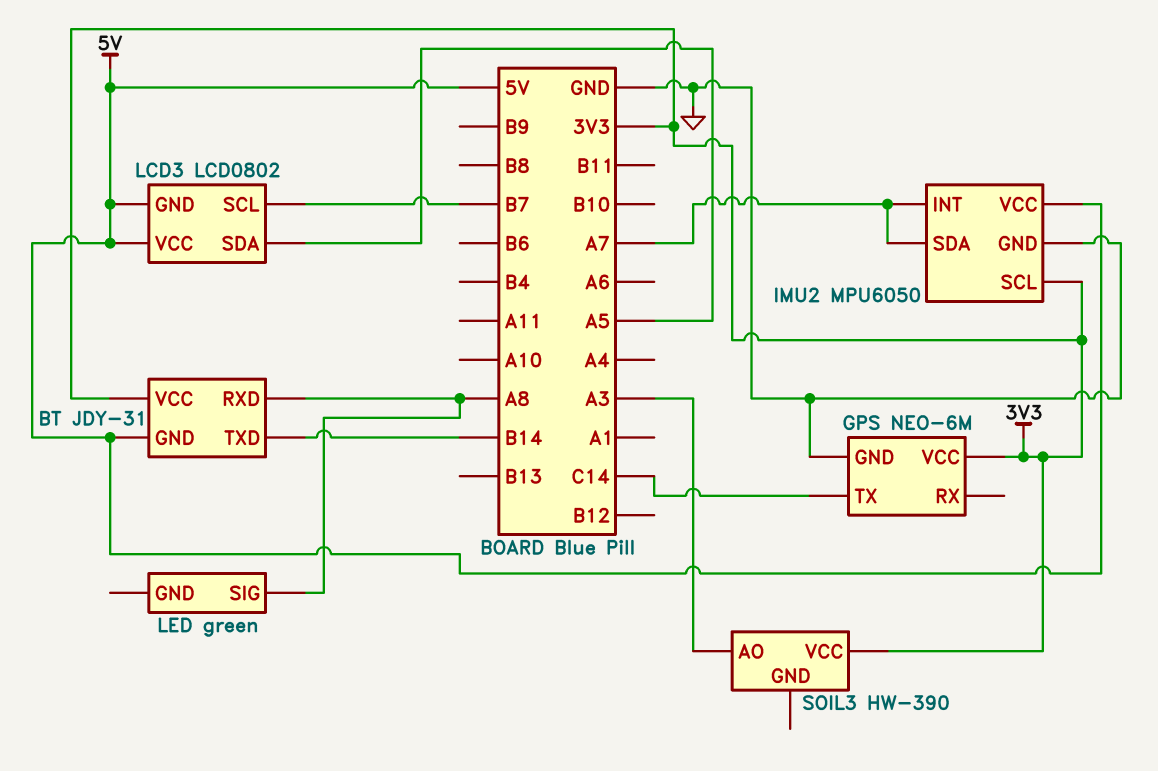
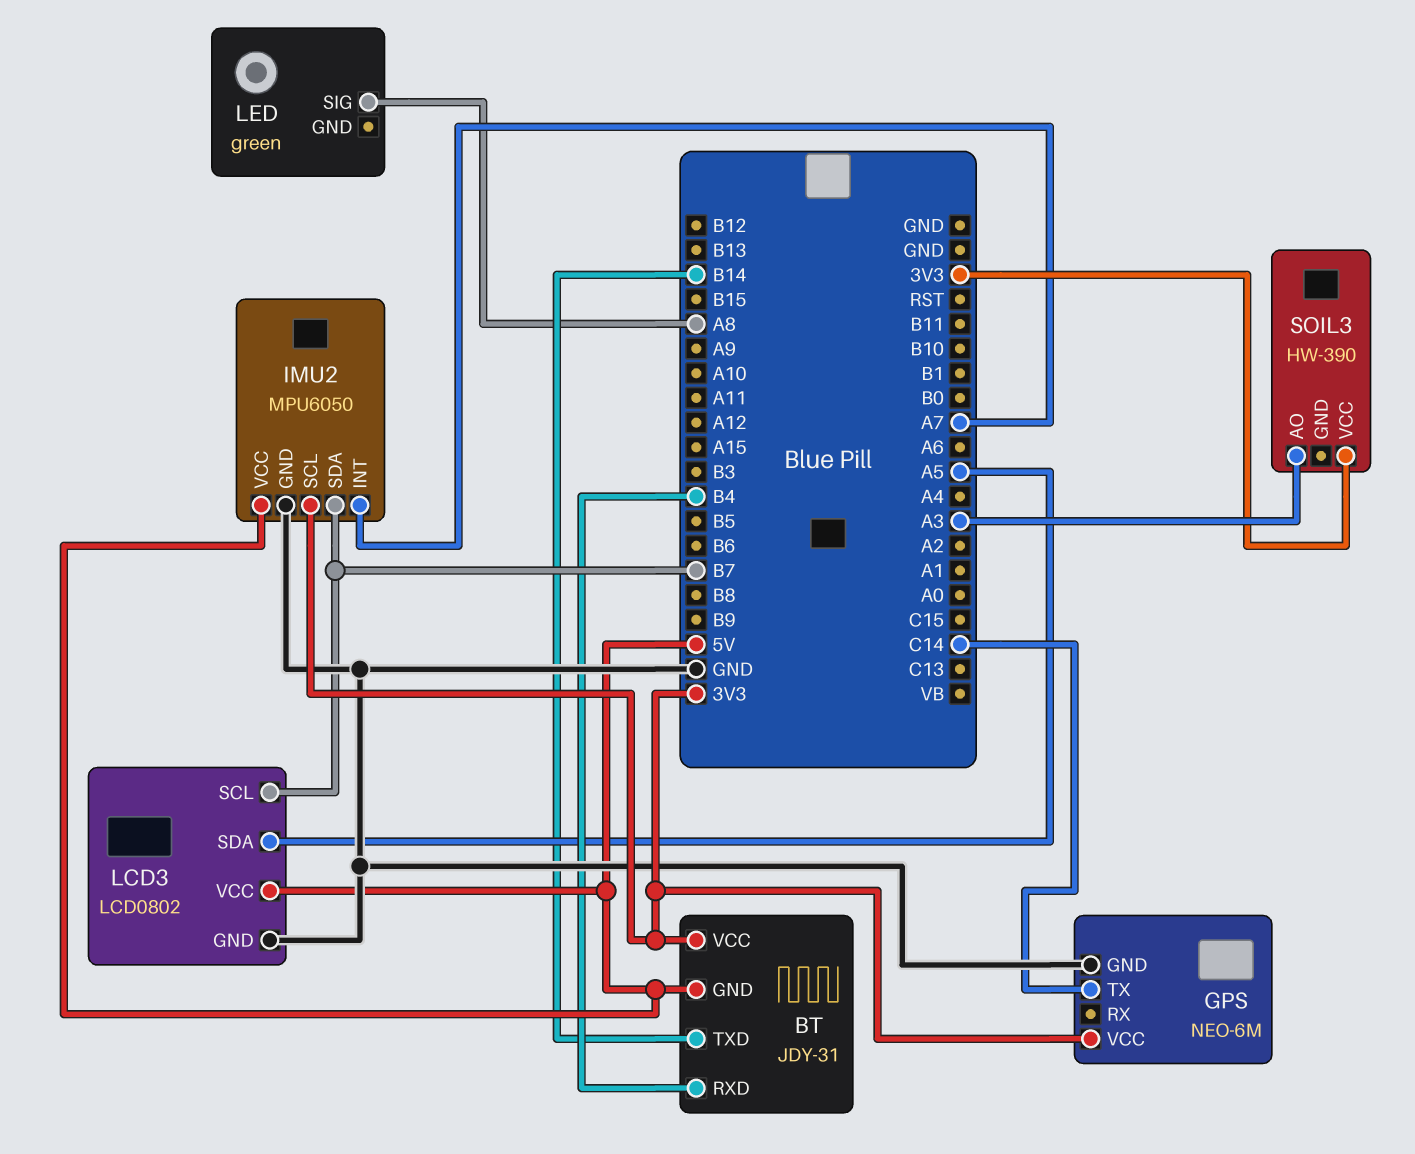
BT pin RXD: A8 -> B4
IMU2 pin SDA: A7 -> B7
LCD3 pin GND: 5V -> GND

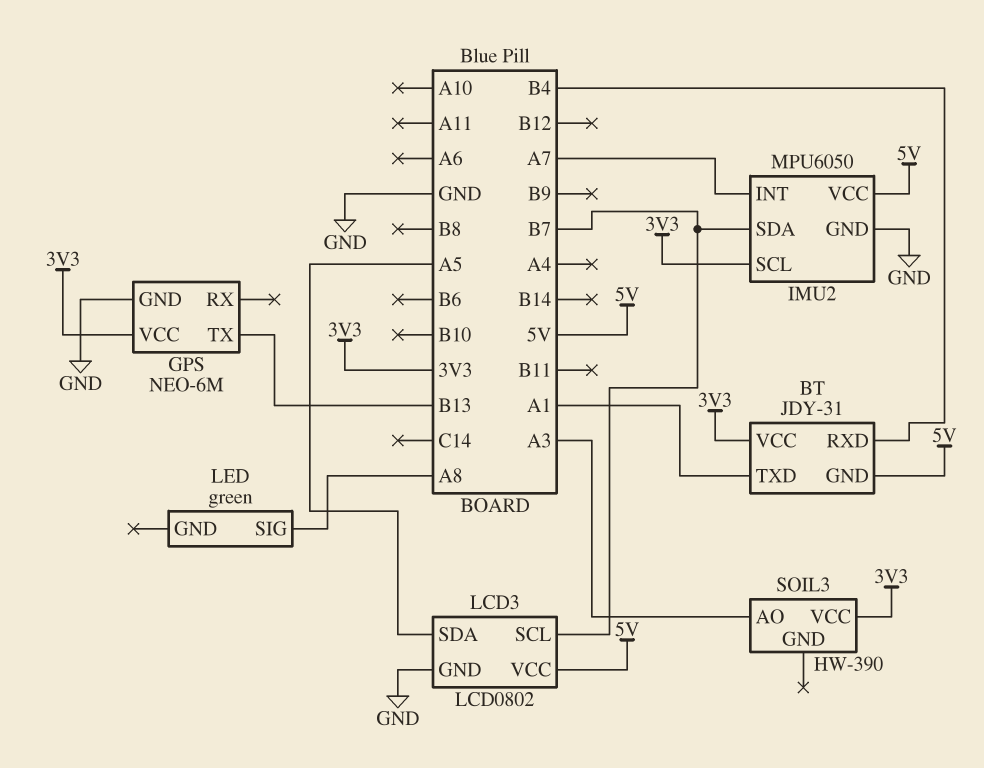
BT pin TXD: B14 -> A1
GPS pin TX: C14 -> B13

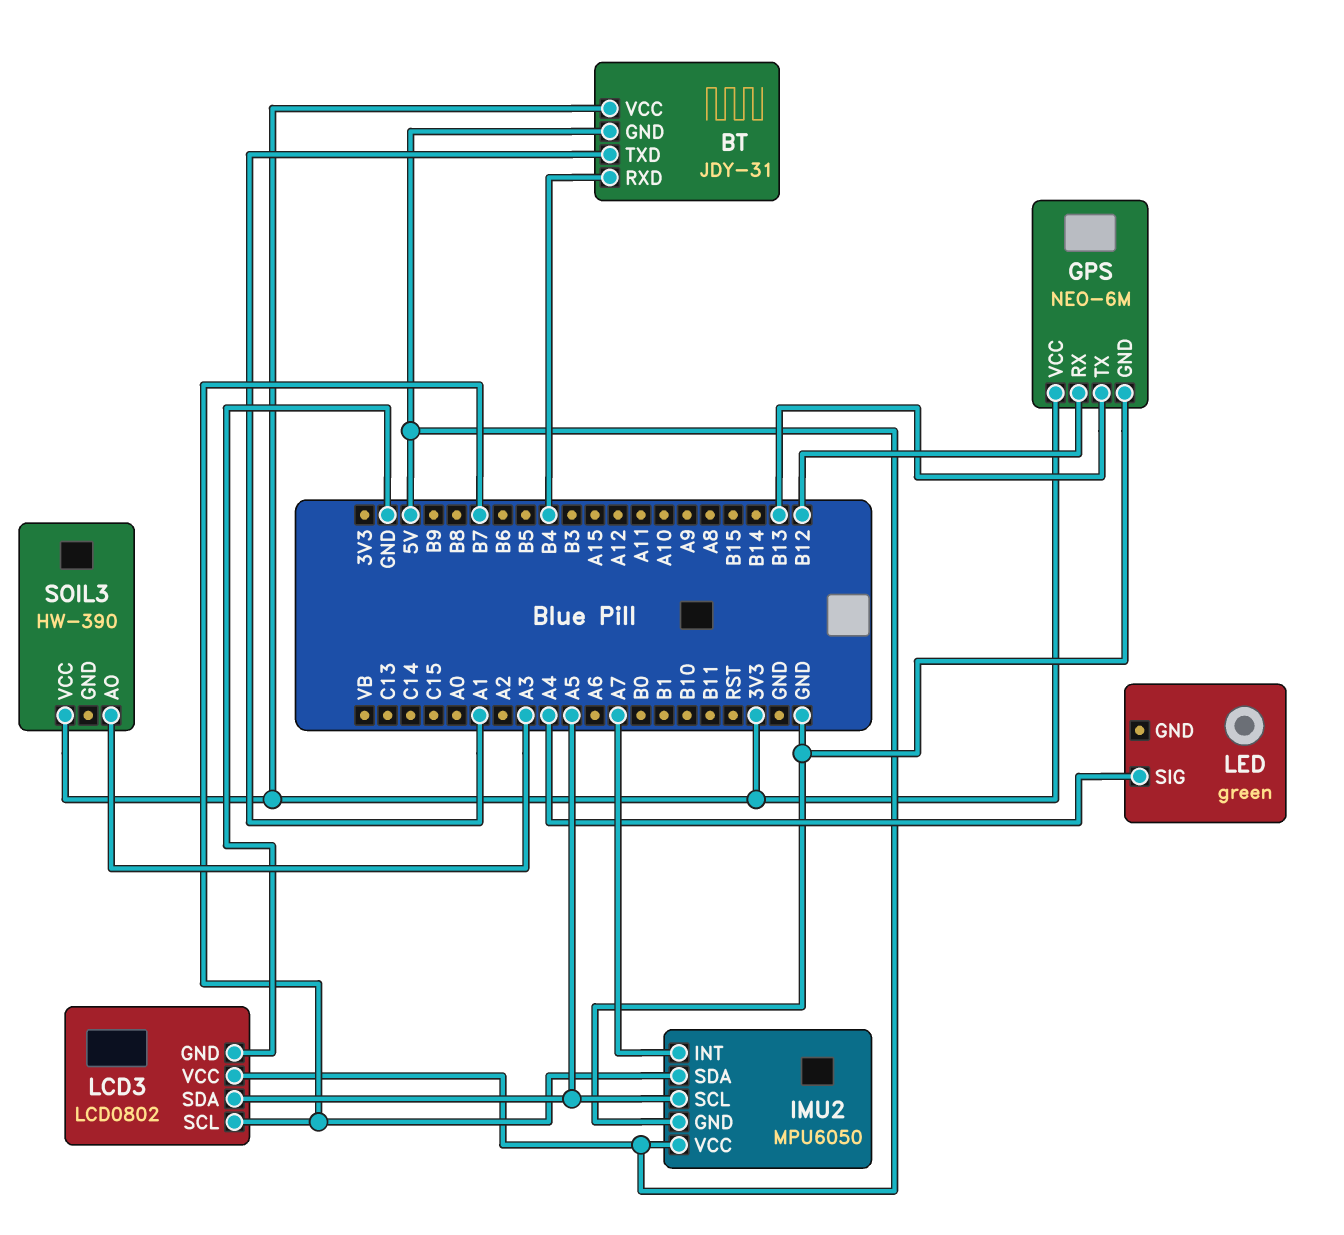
GPS pin RX: none -> B12
IMU2 pin SCL: 3V3 -> A5
LED pin SIG: A8 -> A4

